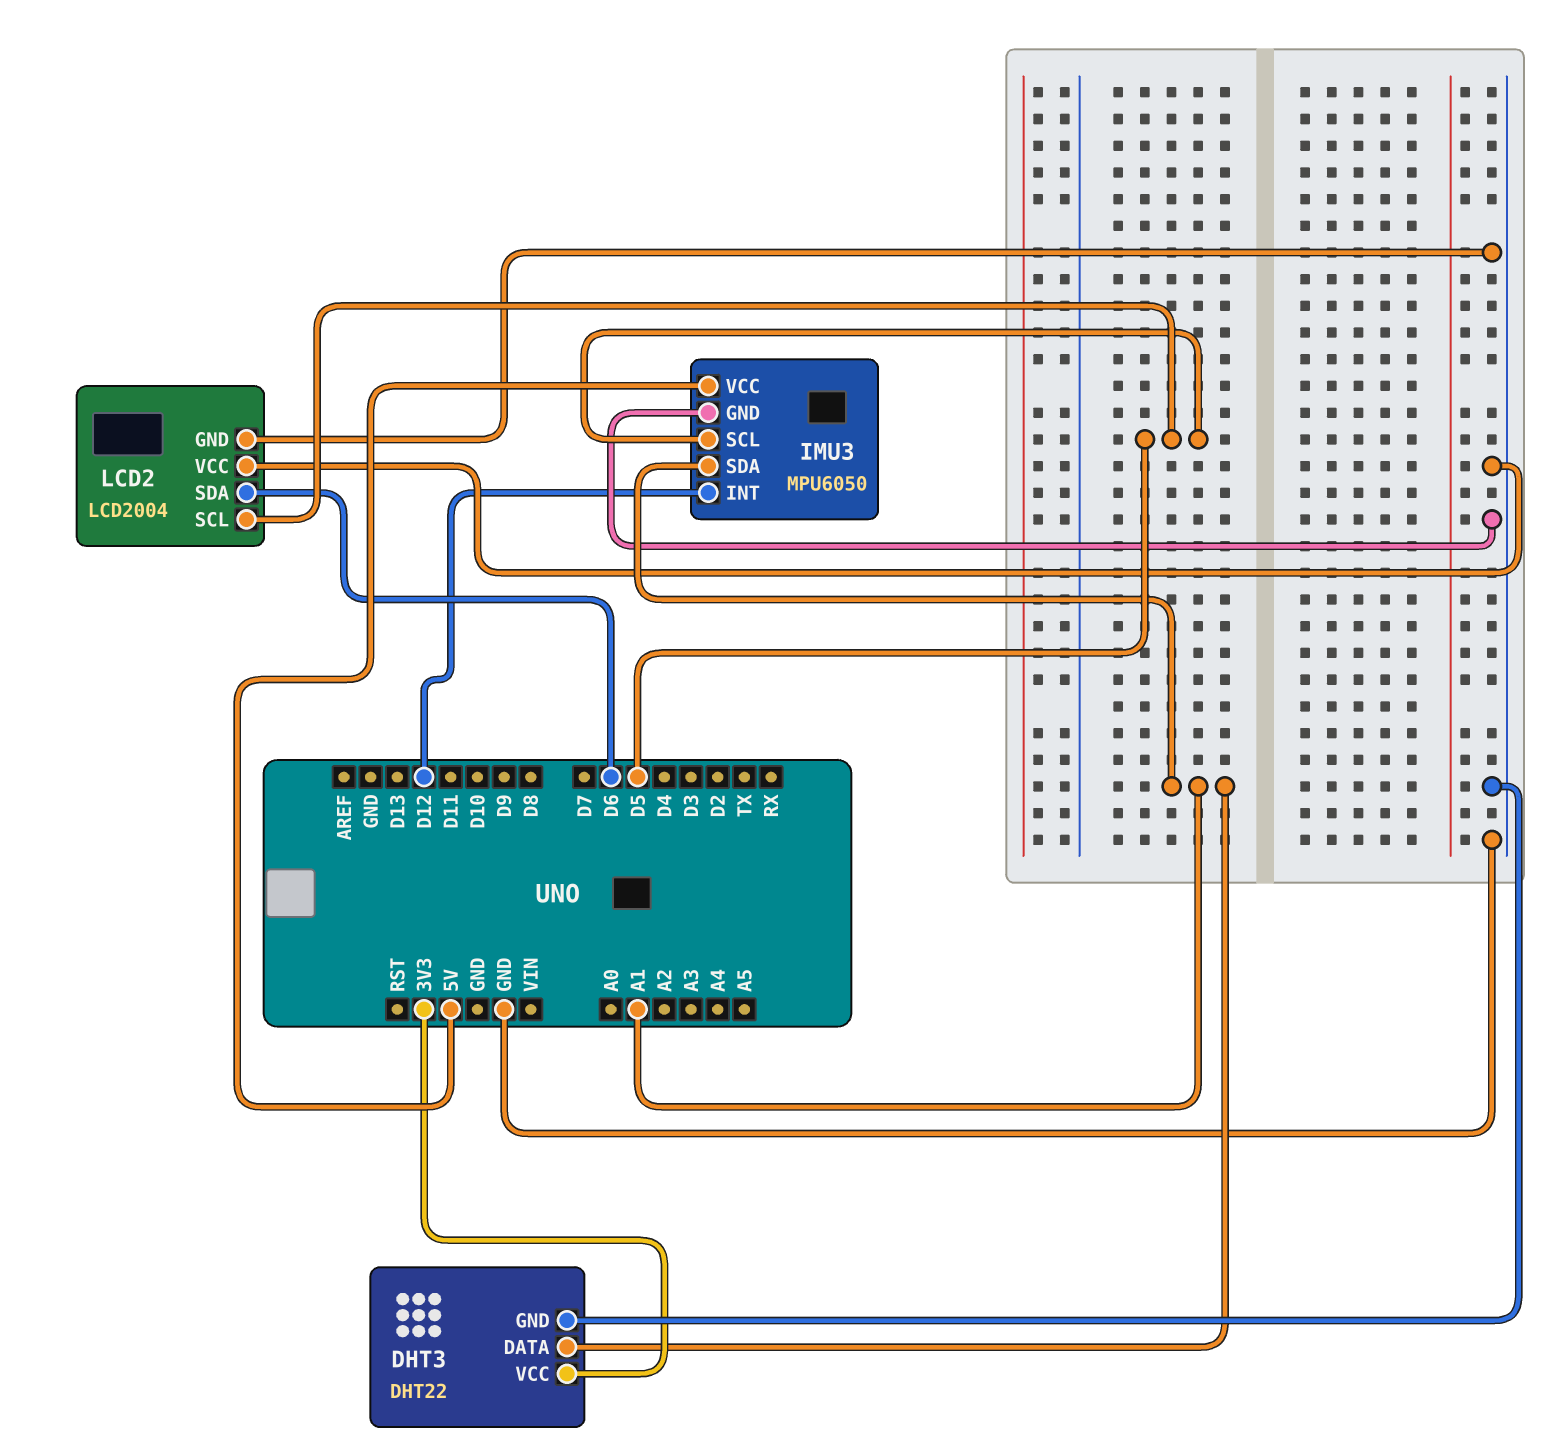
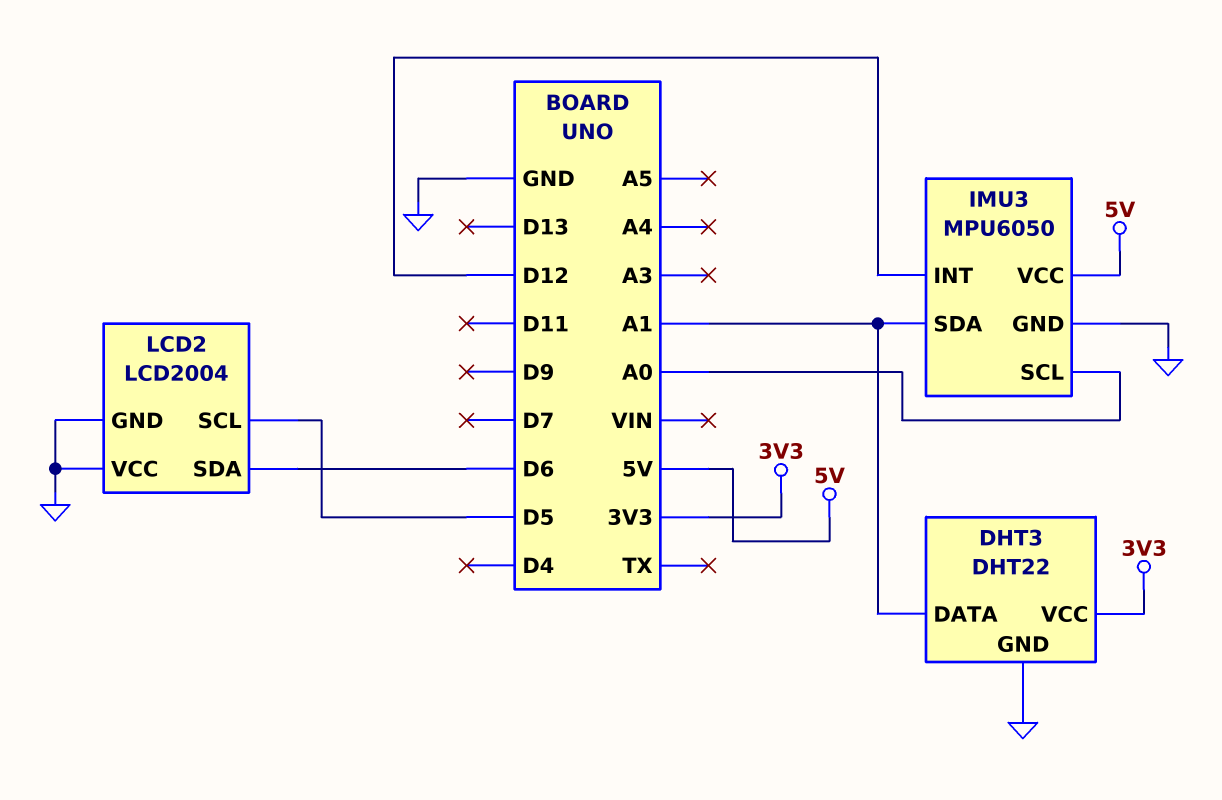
IMU3 pin SCL: D5 -> A0

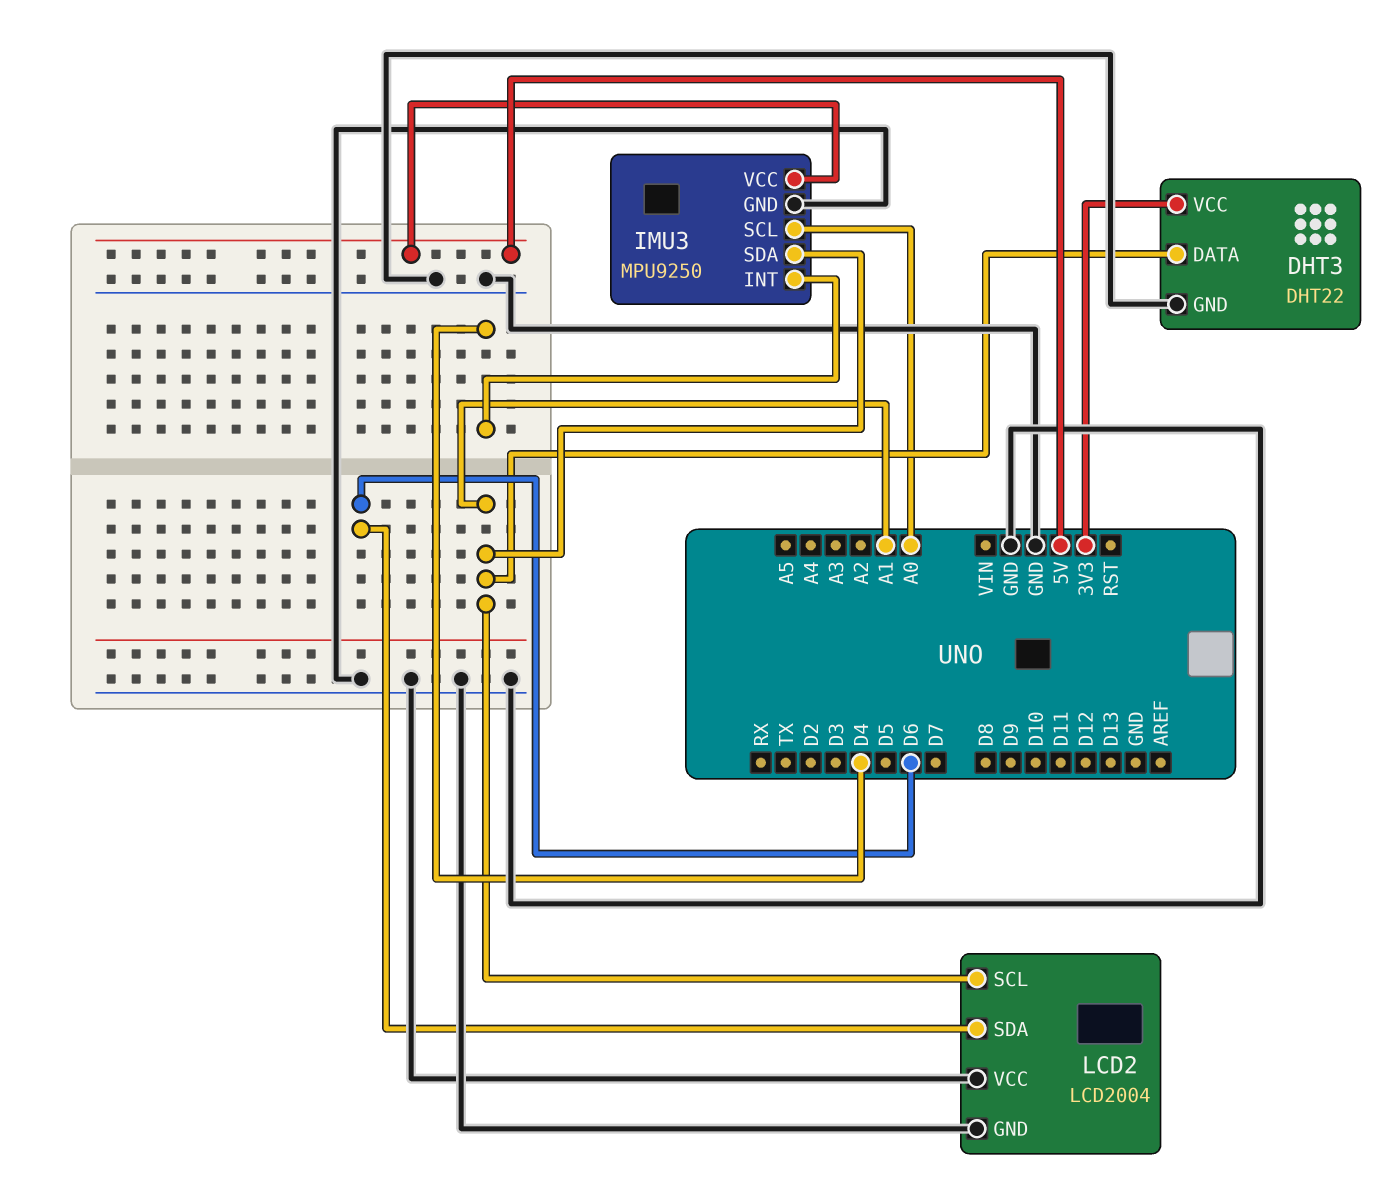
IMU3: MPU6050 -> MPU9250
IMU3 pin INT: D12 -> D4
LCD2 pin SCL: D5 -> A1

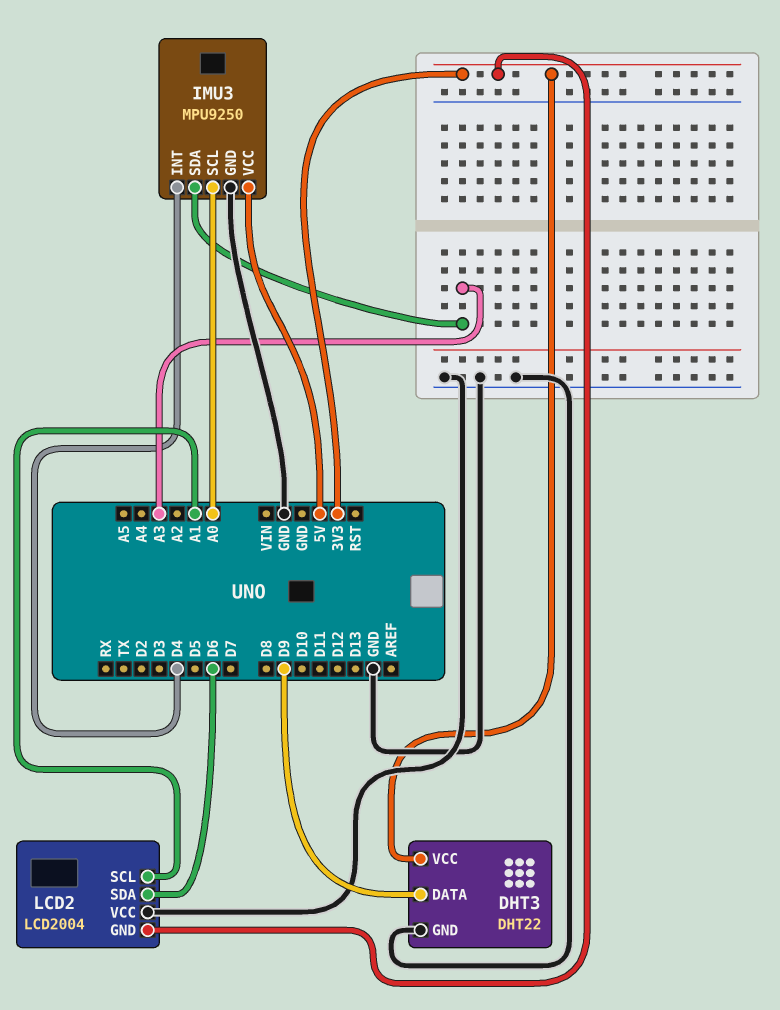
DHT3 pin DATA: A1 -> D9
IMU3 pin SDA: A1 -> A3
LCD2 pin GND: GND -> 3V3

